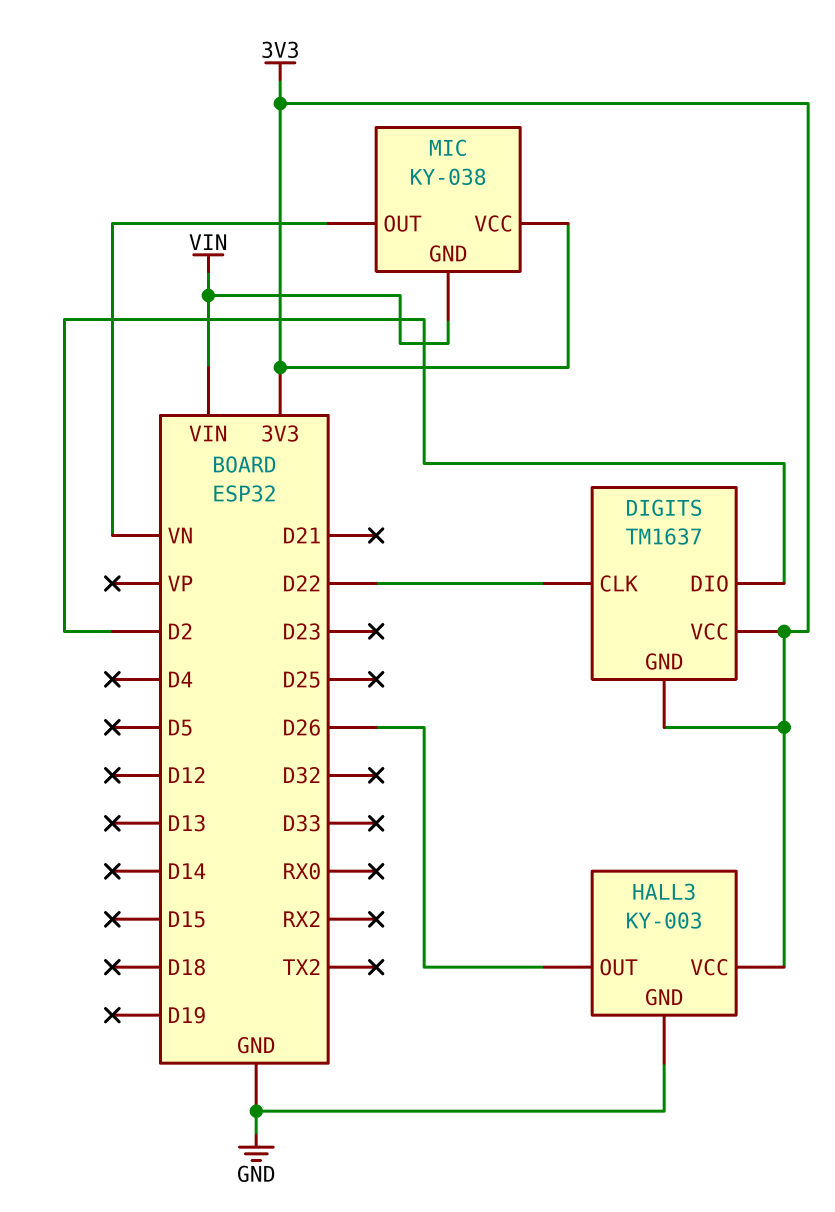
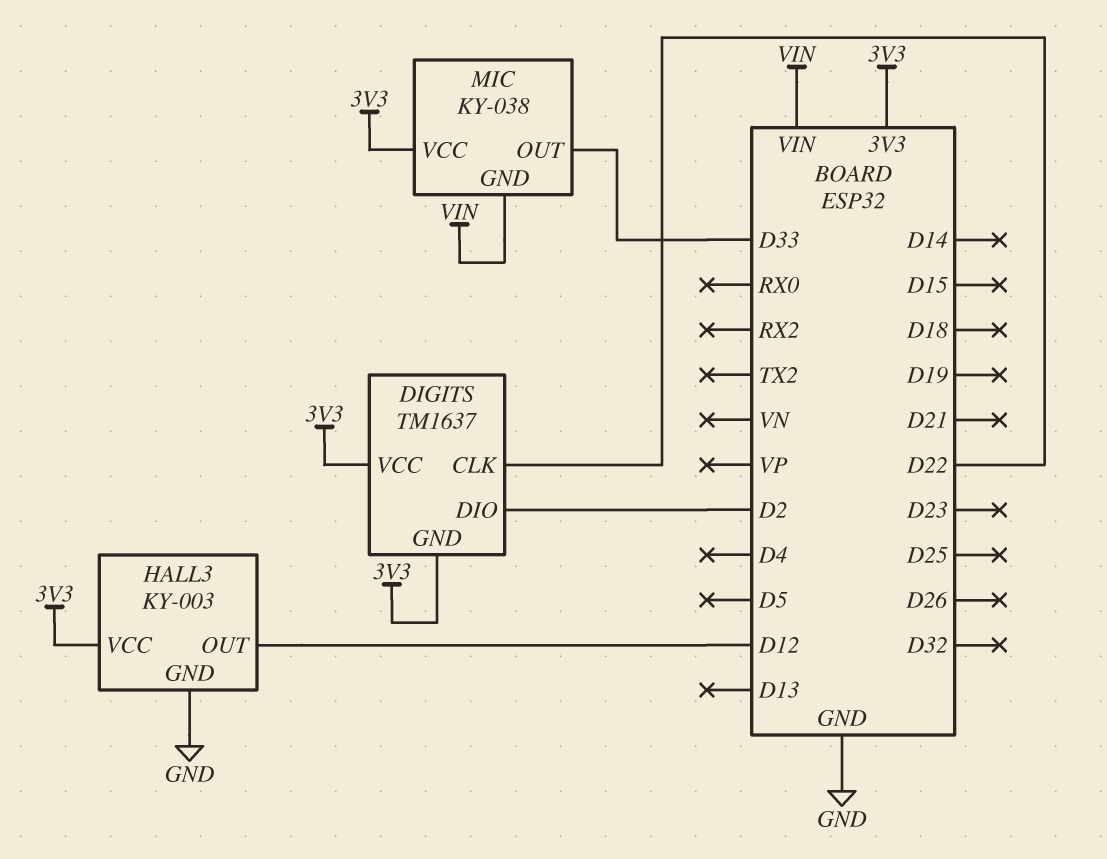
HALL3 pin OUT: D26 -> D12
MIC pin OUT: VN -> D33

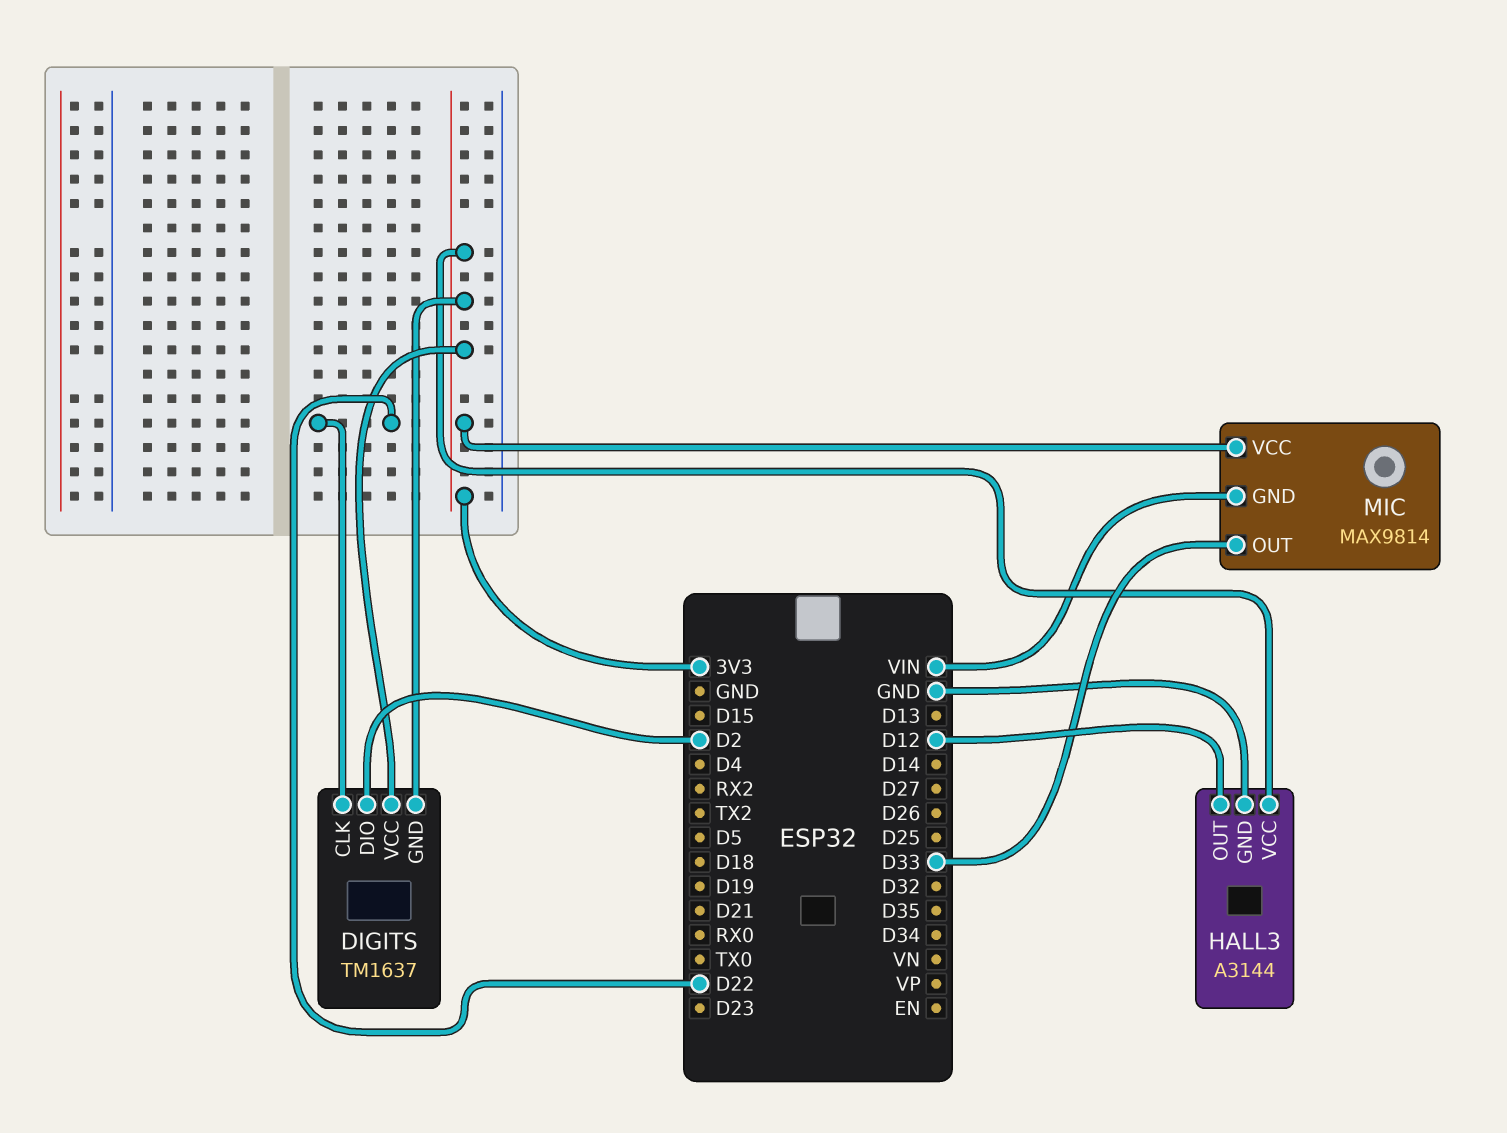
HALL3: KY-003 -> A3144
MIC: KY-038 -> MAX9814

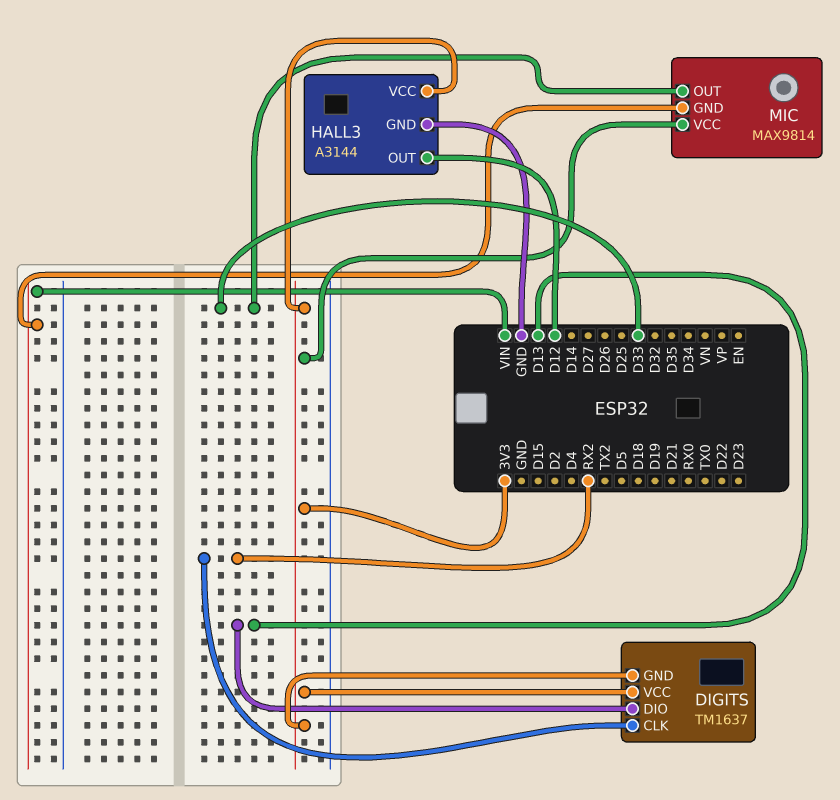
DIGITS pin CLK: D22 -> RX2
DIGITS pin DIO: D2 -> D13

